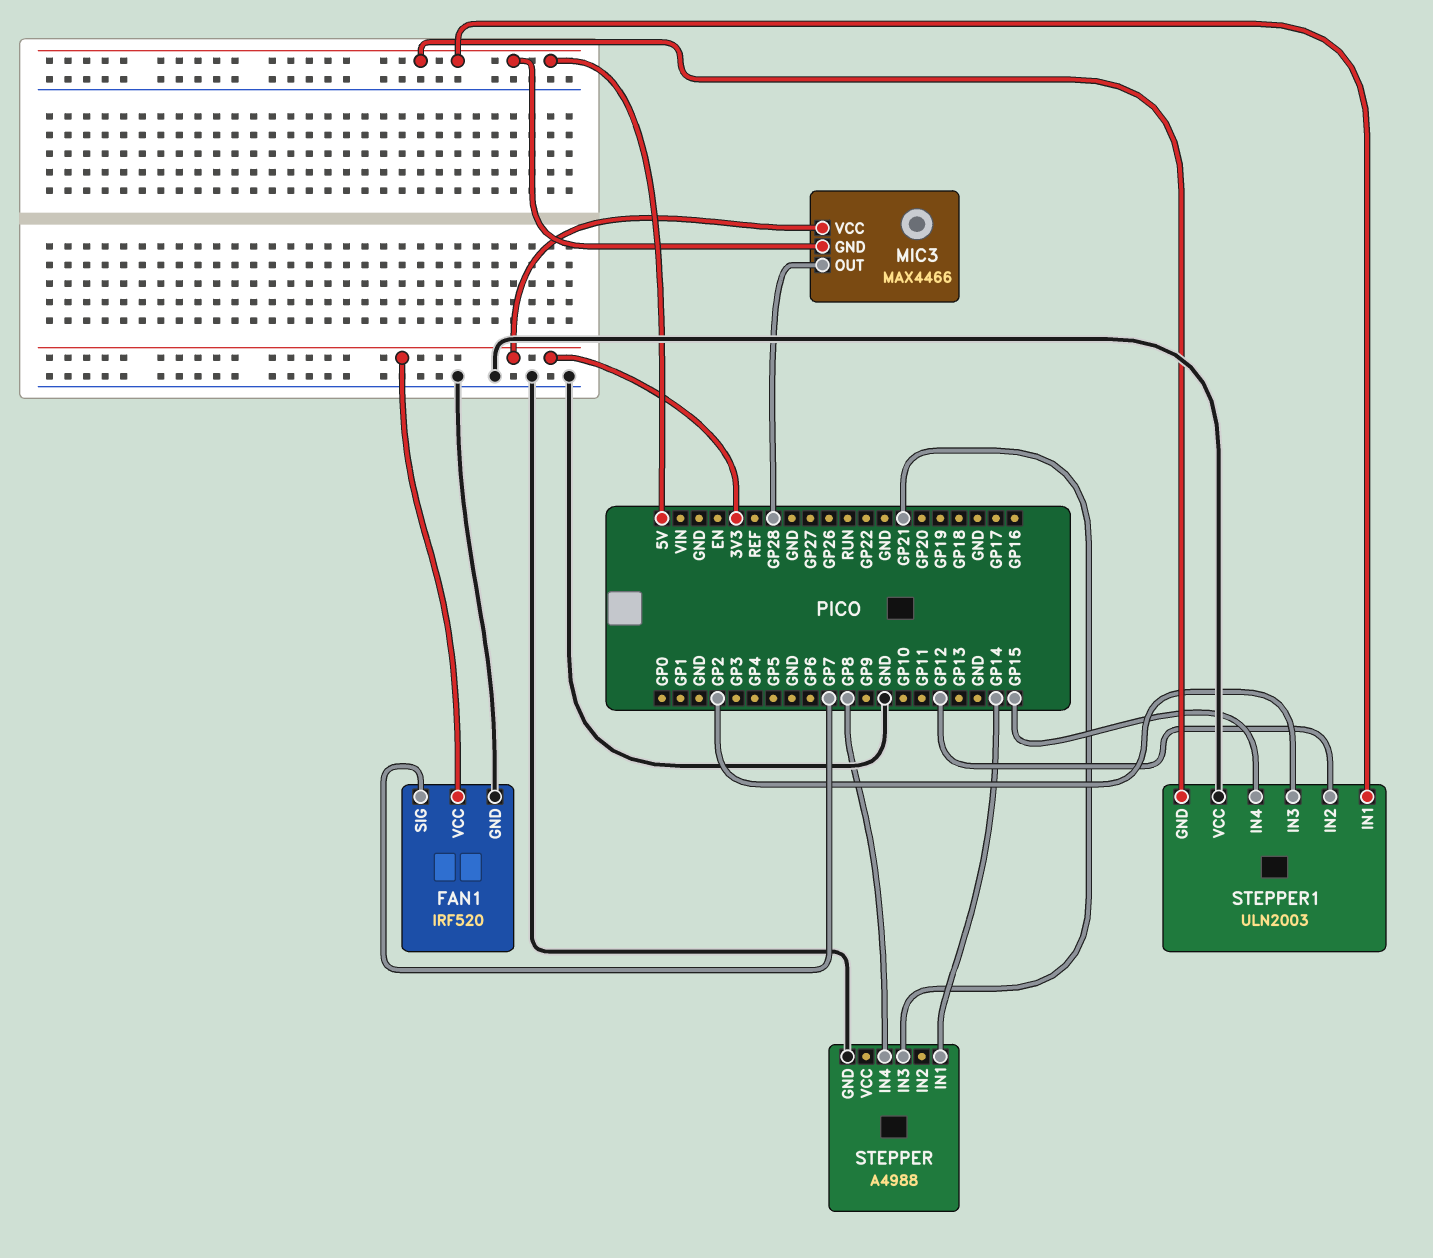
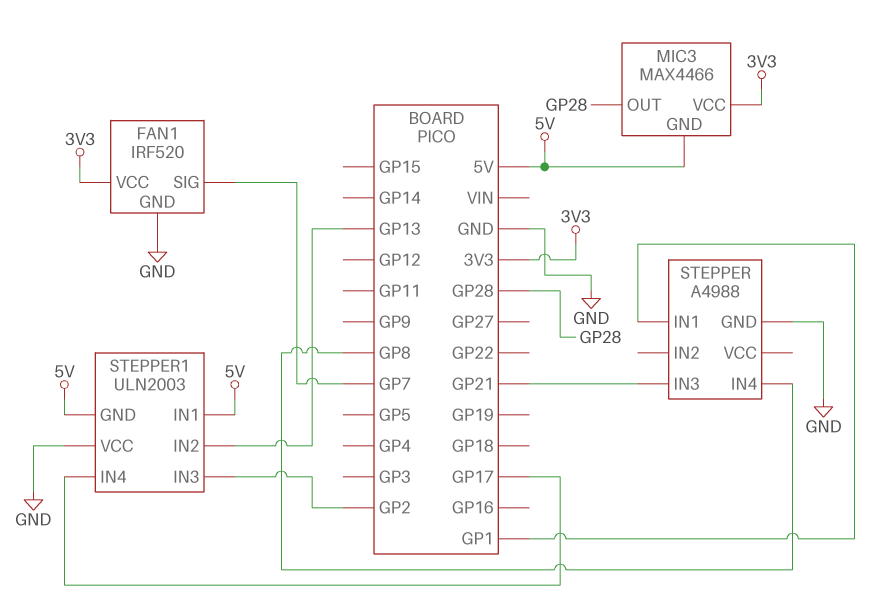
STEPPER pin IN1: GP14 -> GP1
STEPPER1 pin IN2: GP12 -> GP13
STEPPER1 pin IN4: GP15 -> GP17

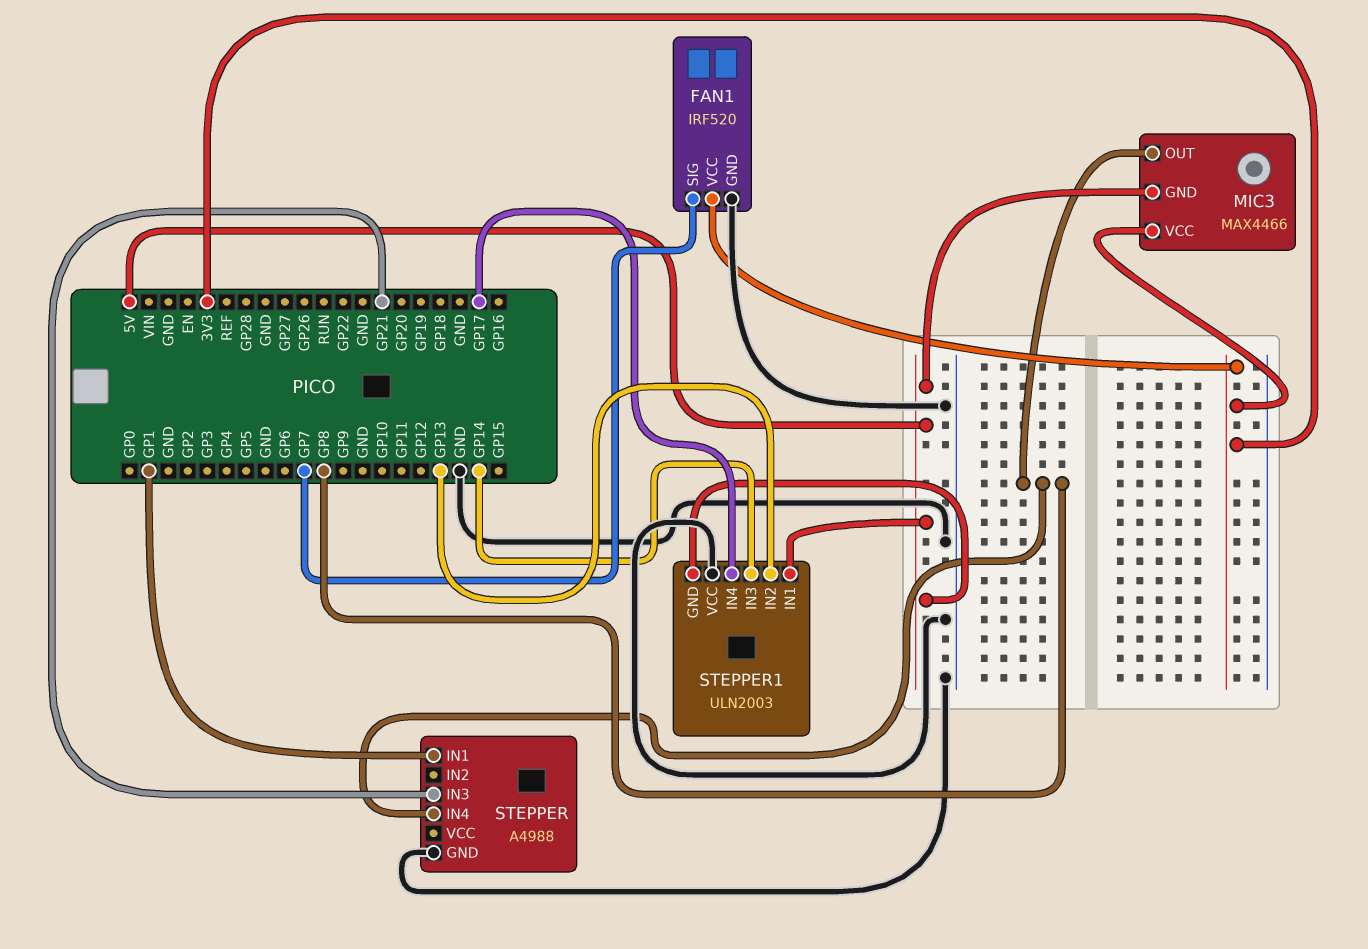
MIC3 pin OUT: GP28 -> GP8
STEPPER1 pin IN3: GP2 -> GP14

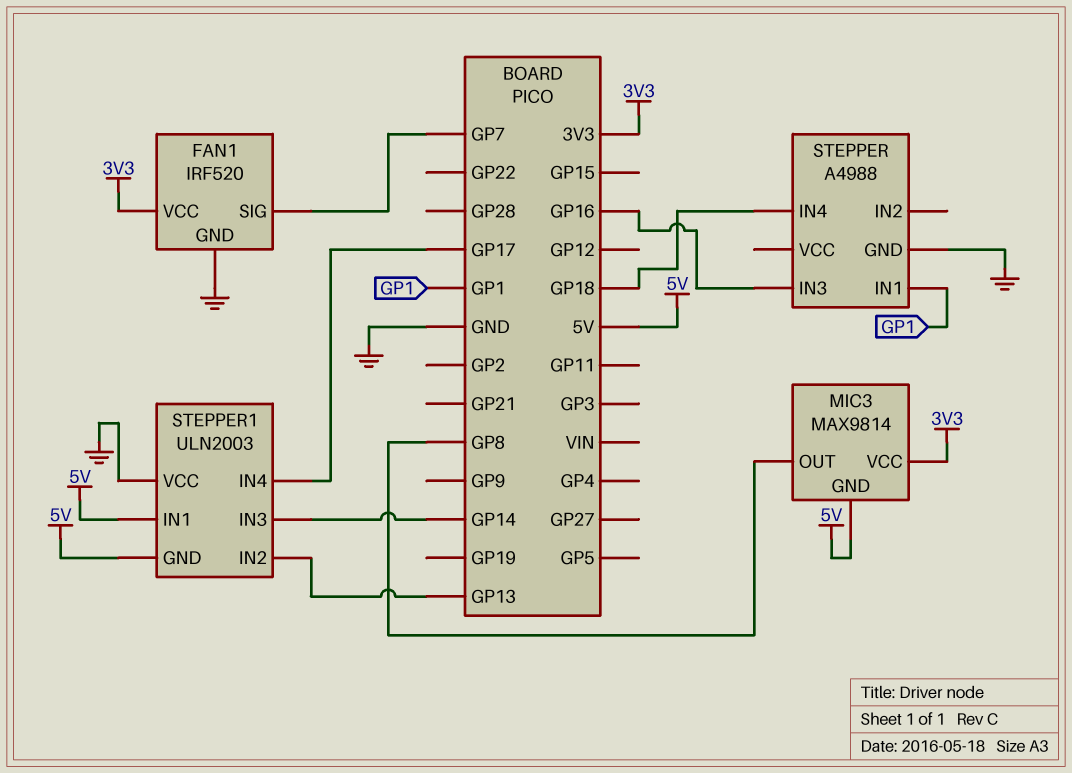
MIC3: MAX4466 -> MAX9814
STEPPER pin IN3: GP21 -> GP16
STEPPER pin IN4: GP8 -> GP18

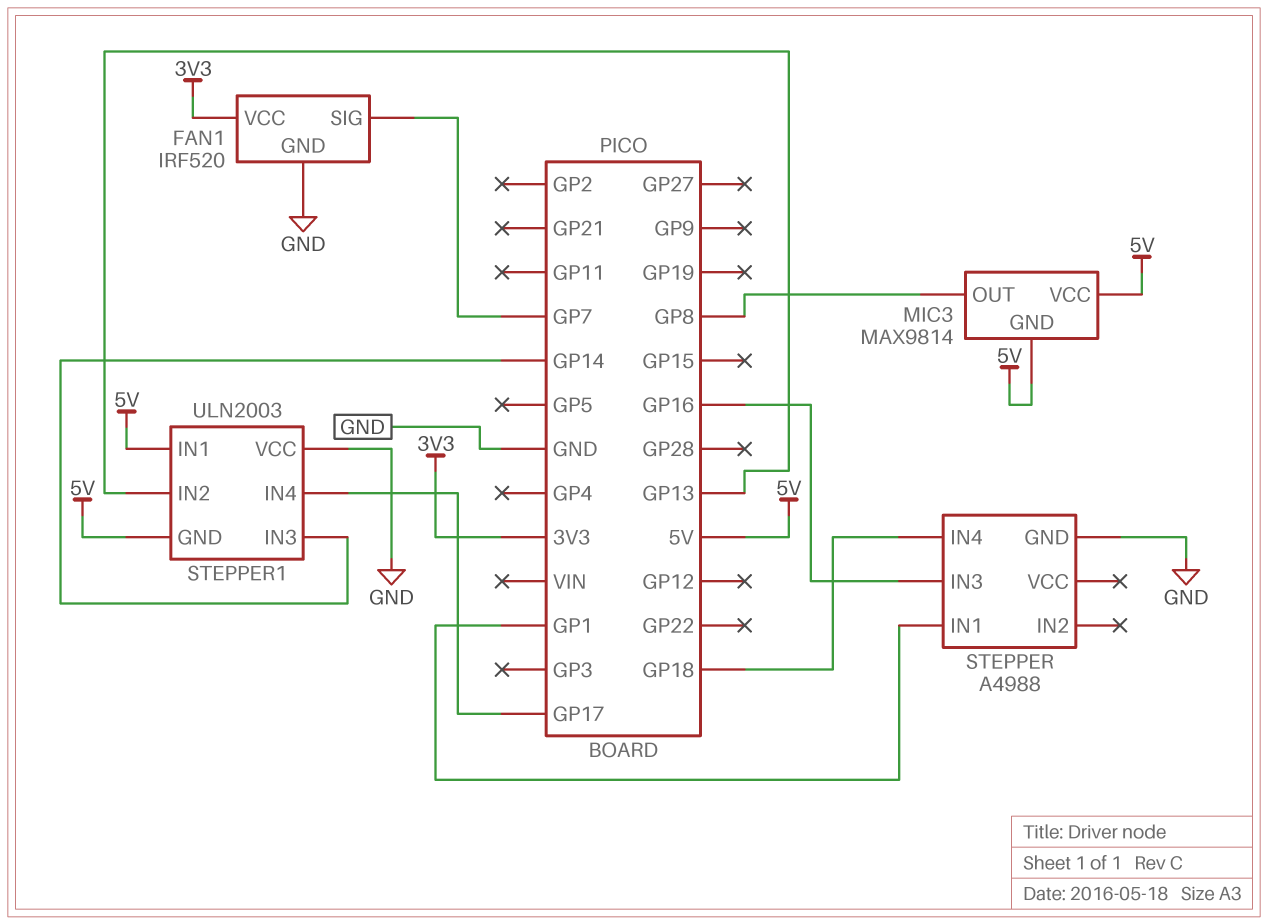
MIC3 pin VCC: 3V3 -> 5V

